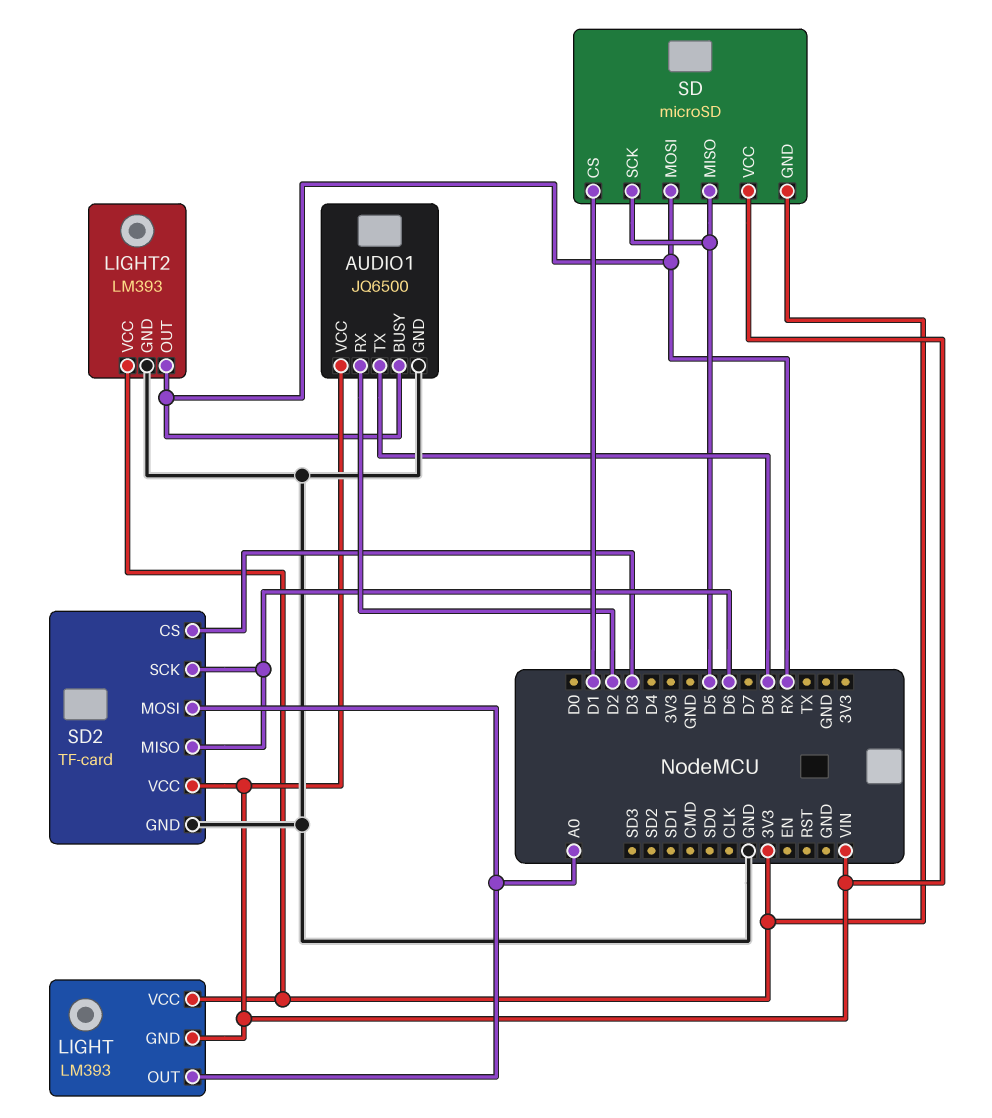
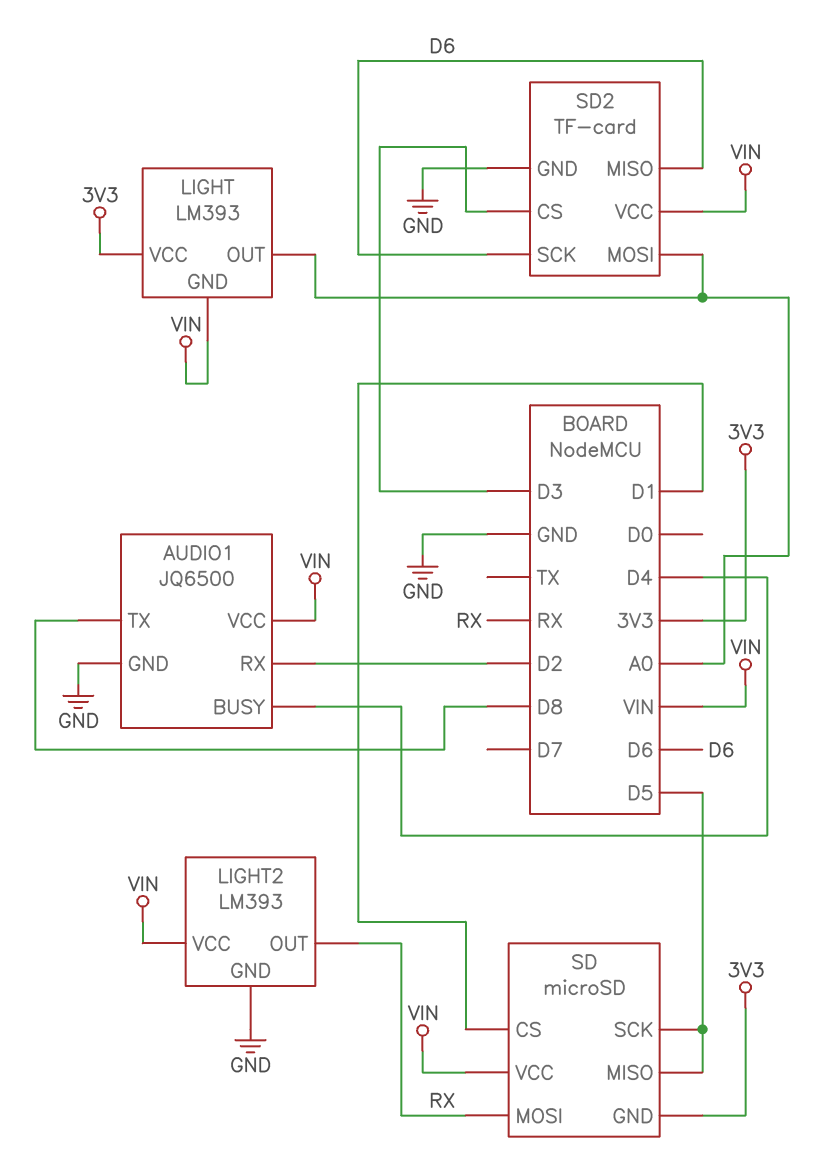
AUDIO1 pin BUSY: RX -> D4
LIGHT2 pin VCC: 3V3 -> VIN

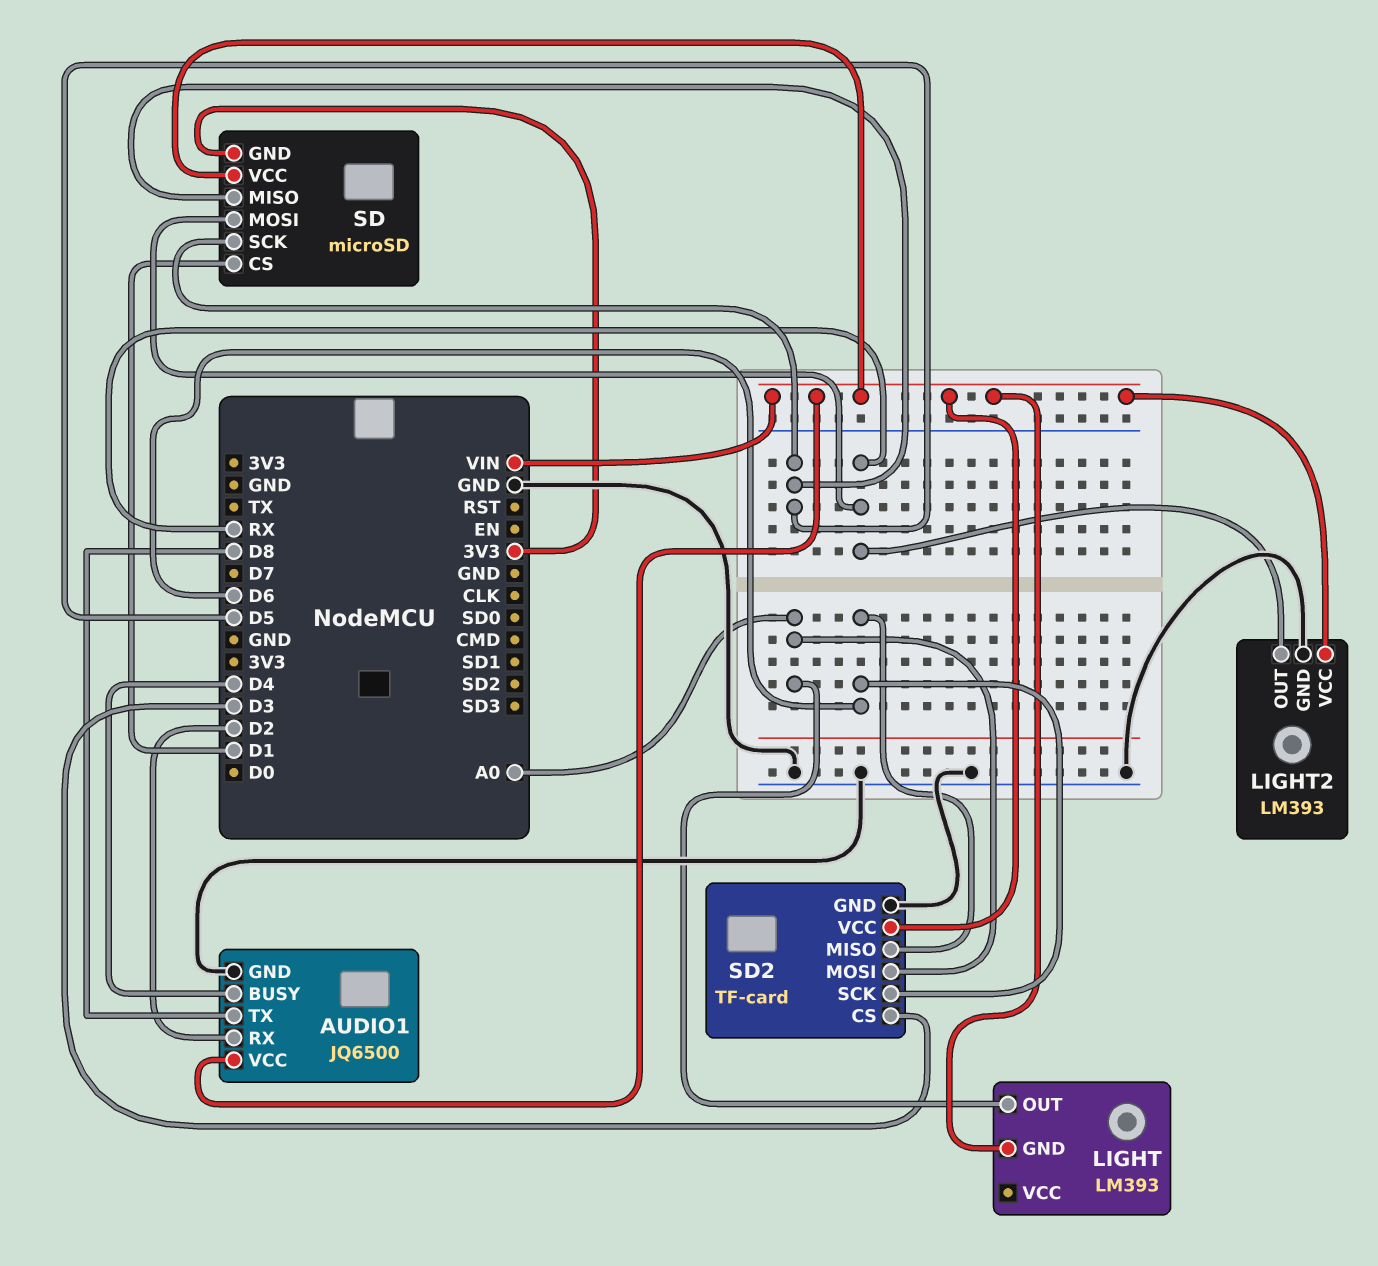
LIGHT pin VCC: 3V3 -> none

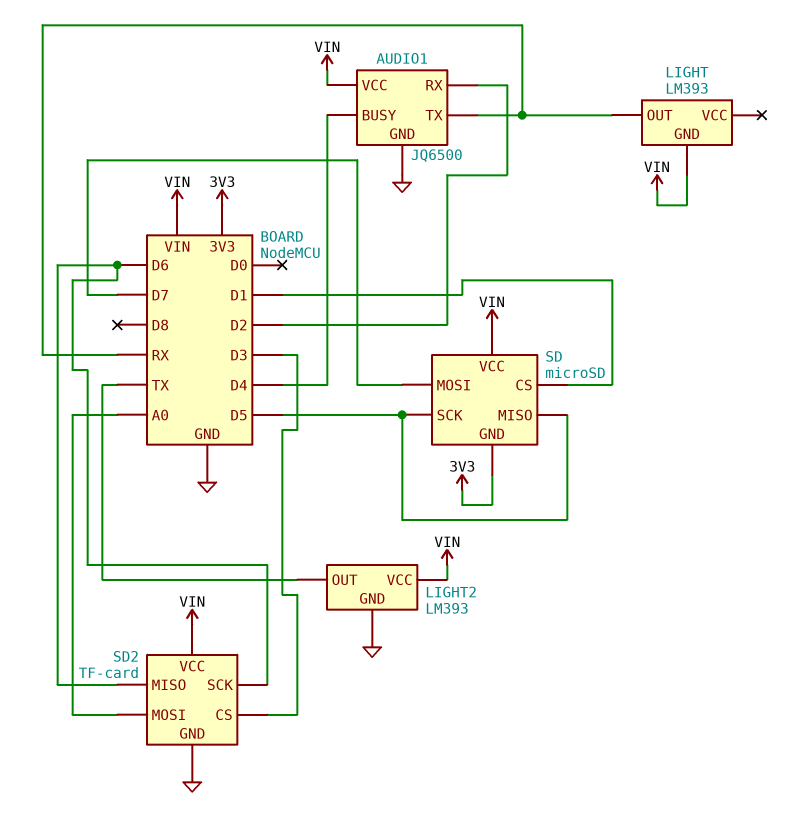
AUDIO1 pin TX: D8 -> RX
LIGHT pin OUT: A0 -> RX
LIGHT2 pin OUT: RX -> TX
SD pin MOSI: RX -> D7

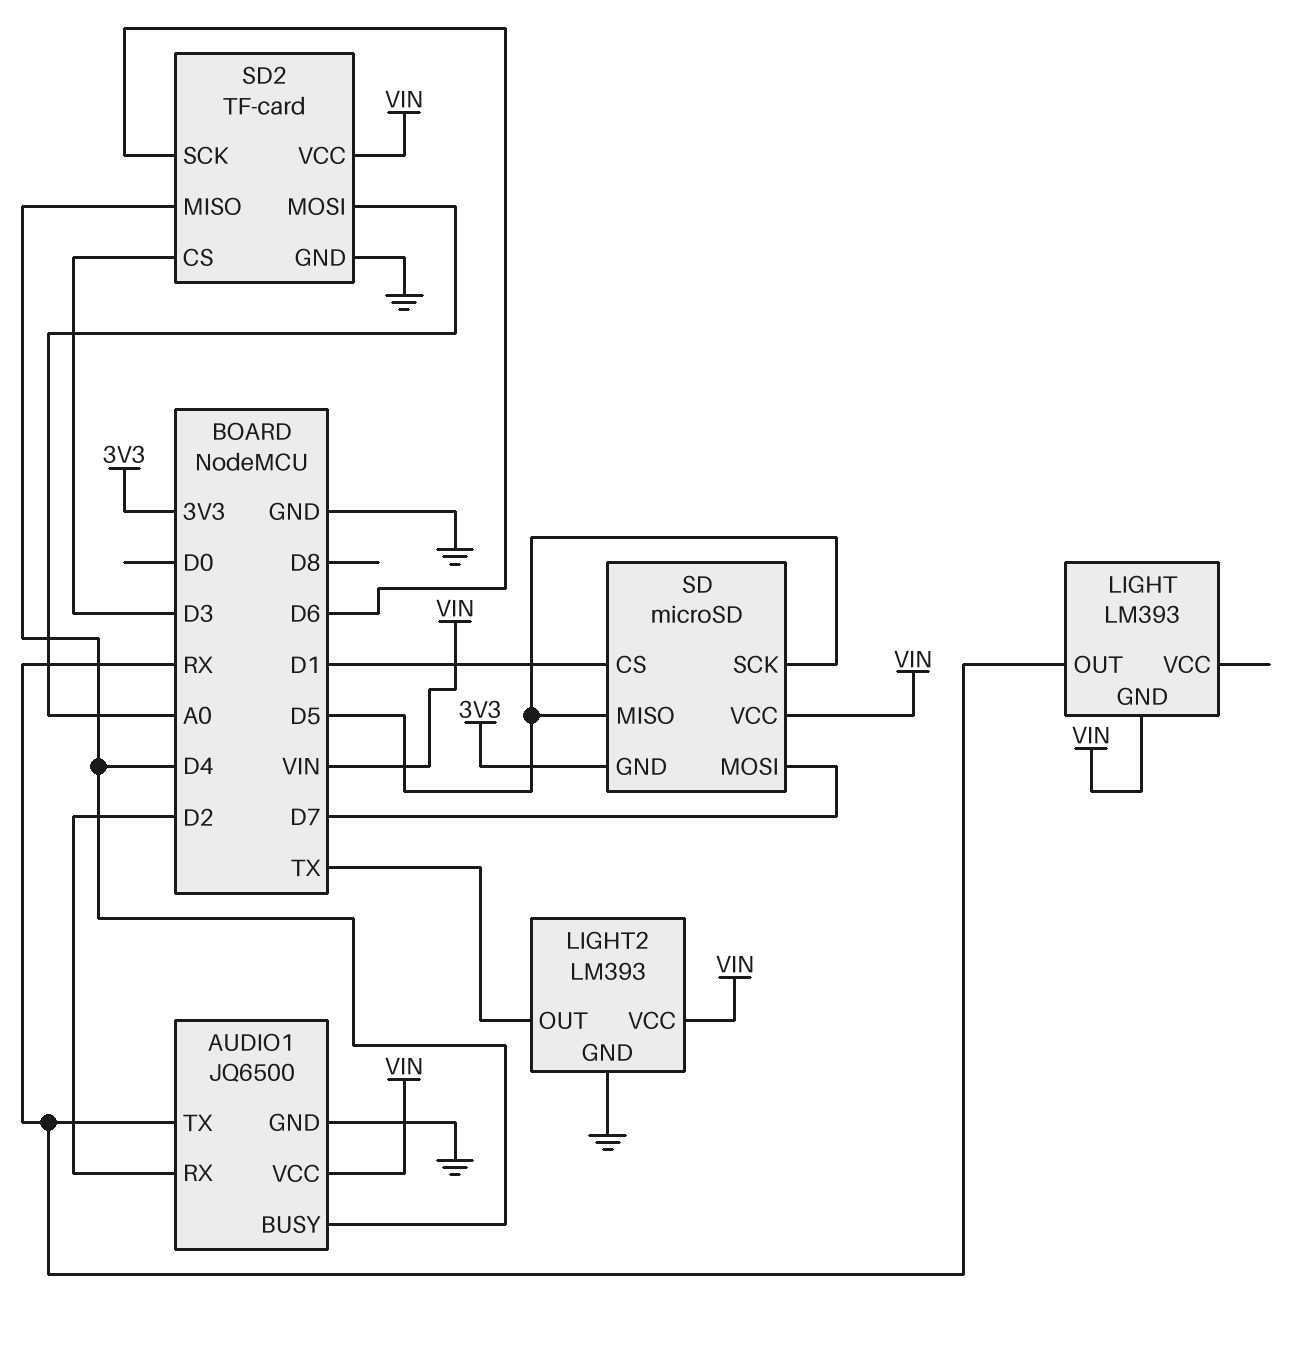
SD2 pin MISO: D6 -> D4

